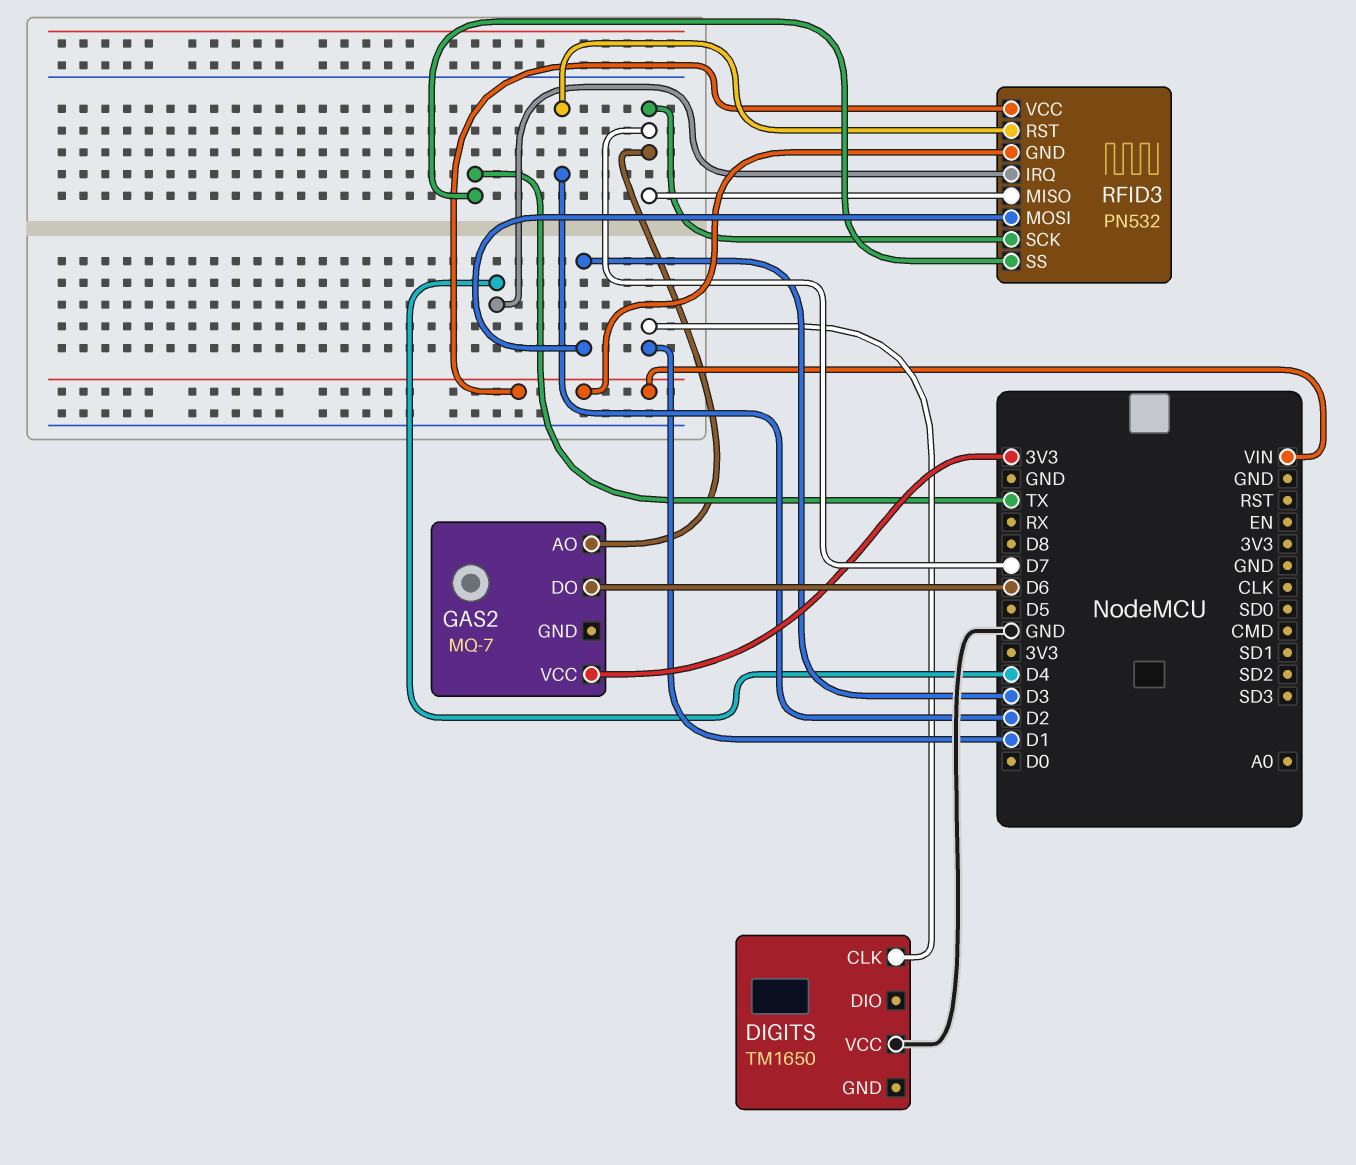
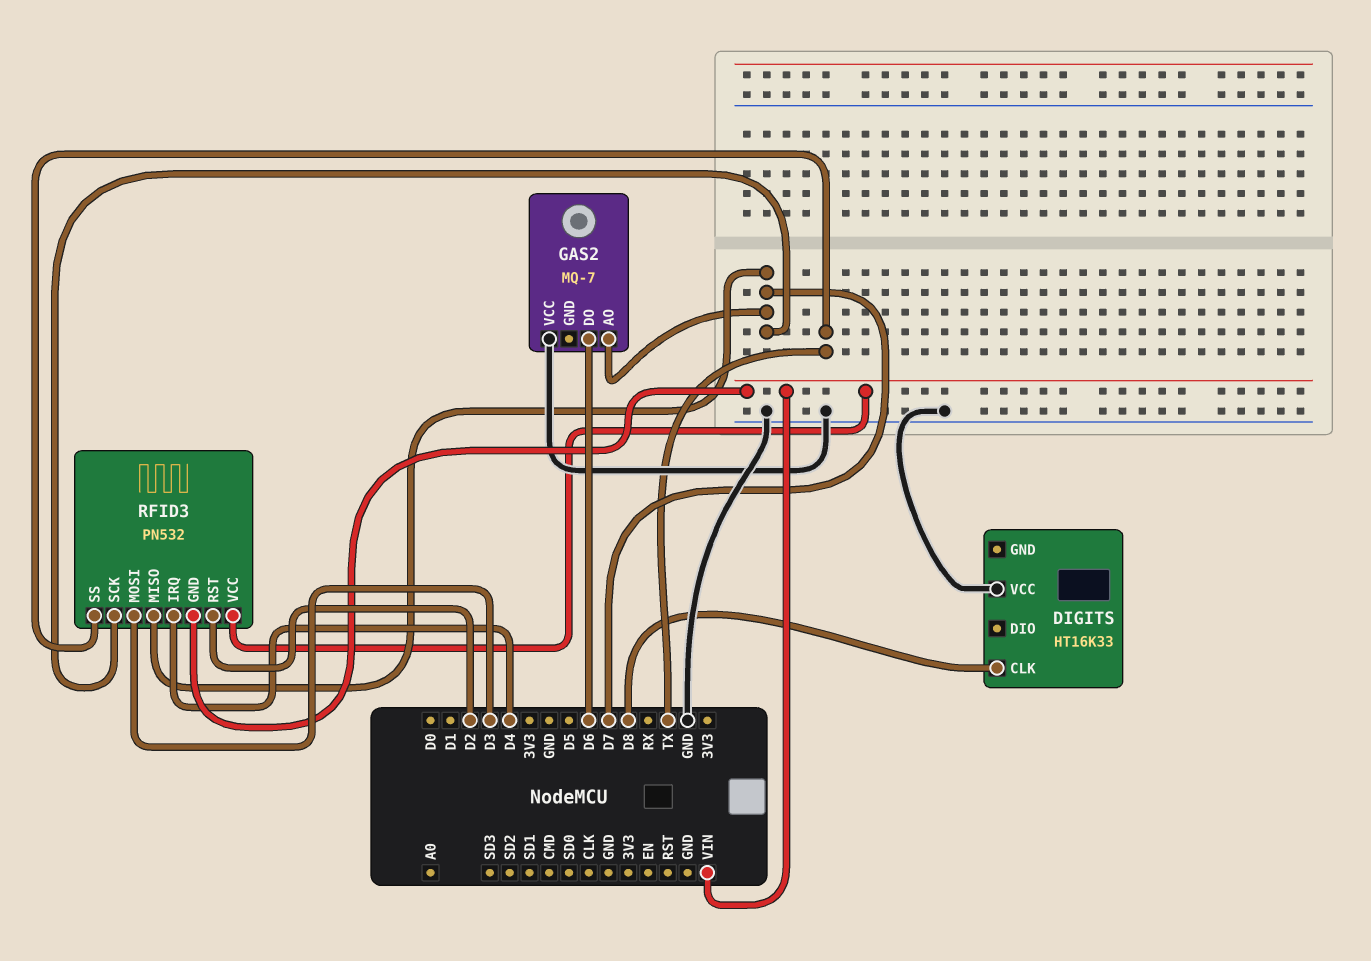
DIGITS: TM1650 -> HT16K33
DIGITS pin CLK: D1 -> D8
GAS2 pin VCC: 3V3 -> GND

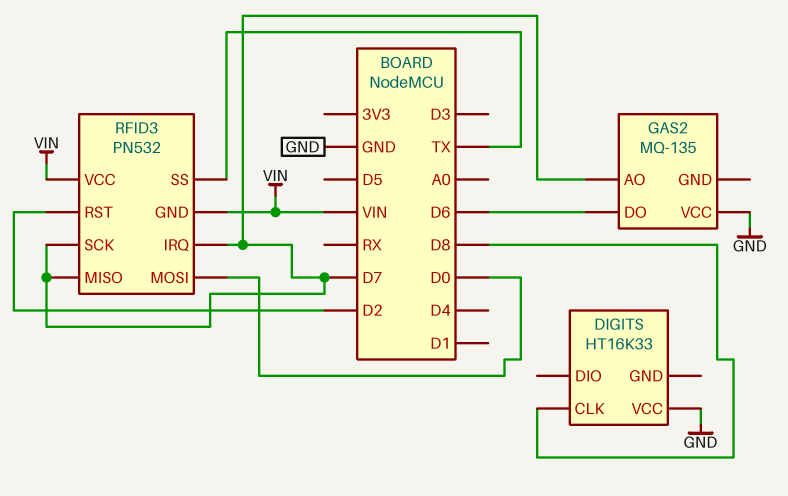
GAS2: MQ-7 -> MQ-135
RFID3 pin IRQ: D4 -> D7
RFID3 pin MOSI: D3 -> D0

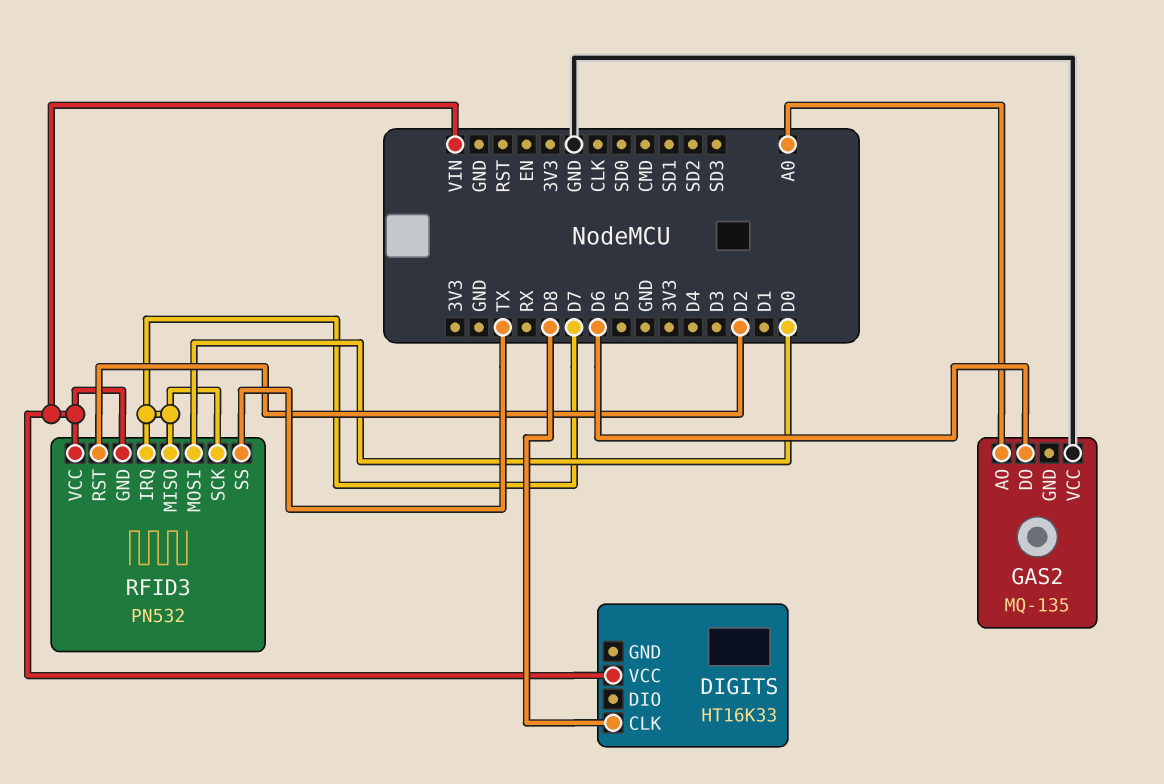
DIGITS pin VCC: GND -> VIN
GAS2 pin AO: D7 -> A0

